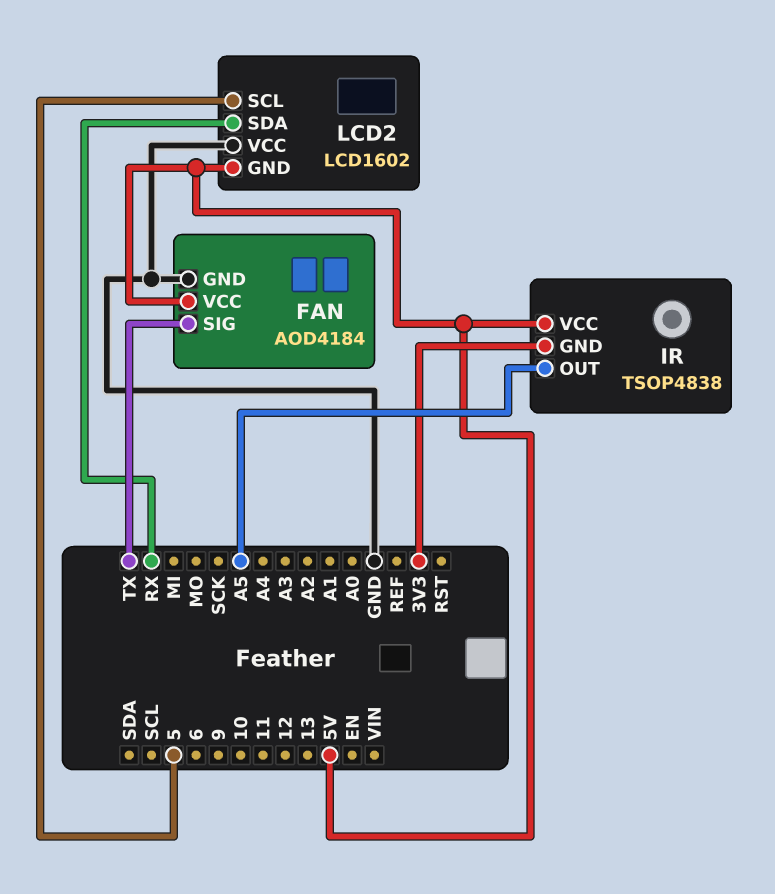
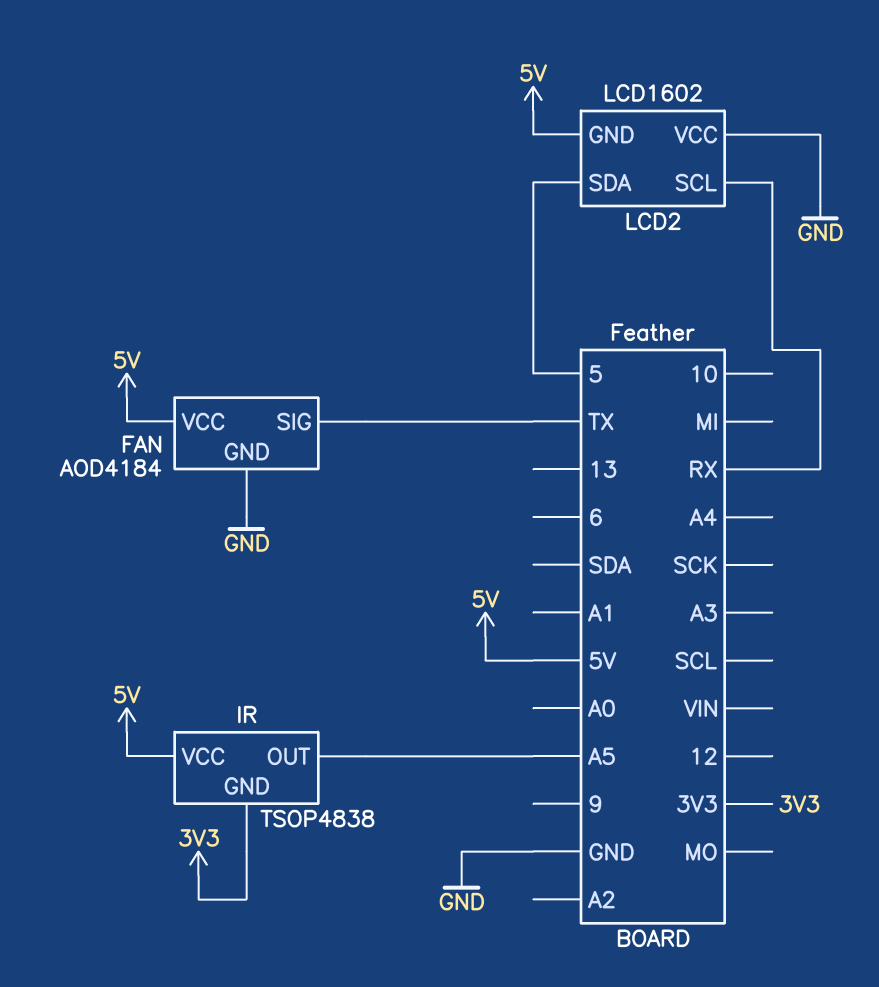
LCD2 pin SCL: 5 -> RX
LCD2 pin SDA: RX -> 5

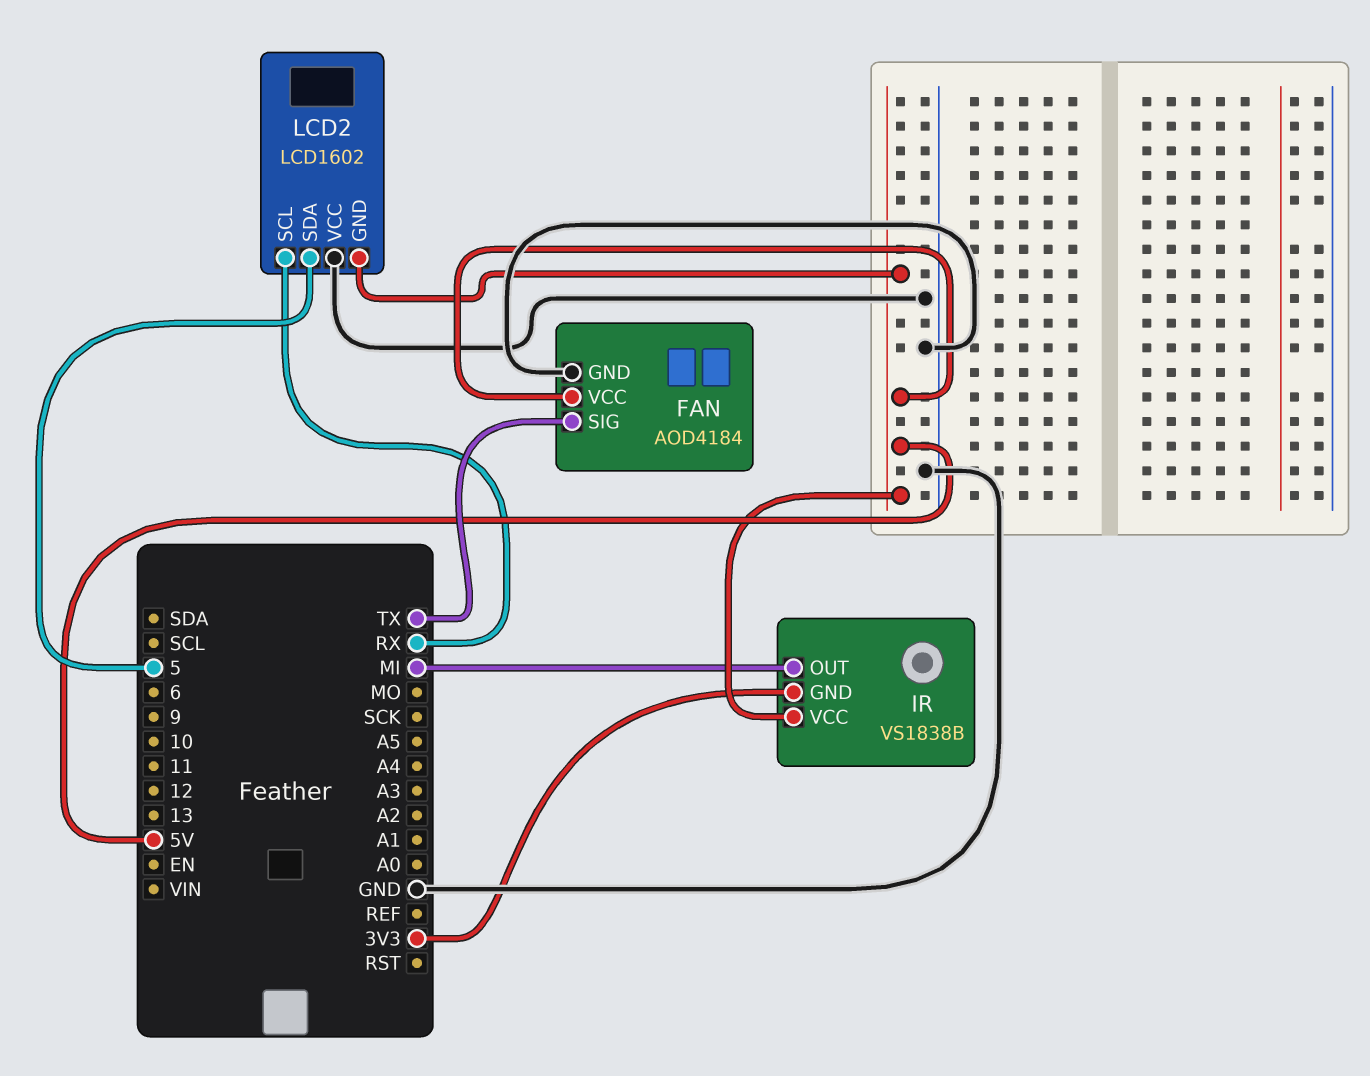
IR: TSOP4838 -> VS1838B
IR pin OUT: A5 -> MI

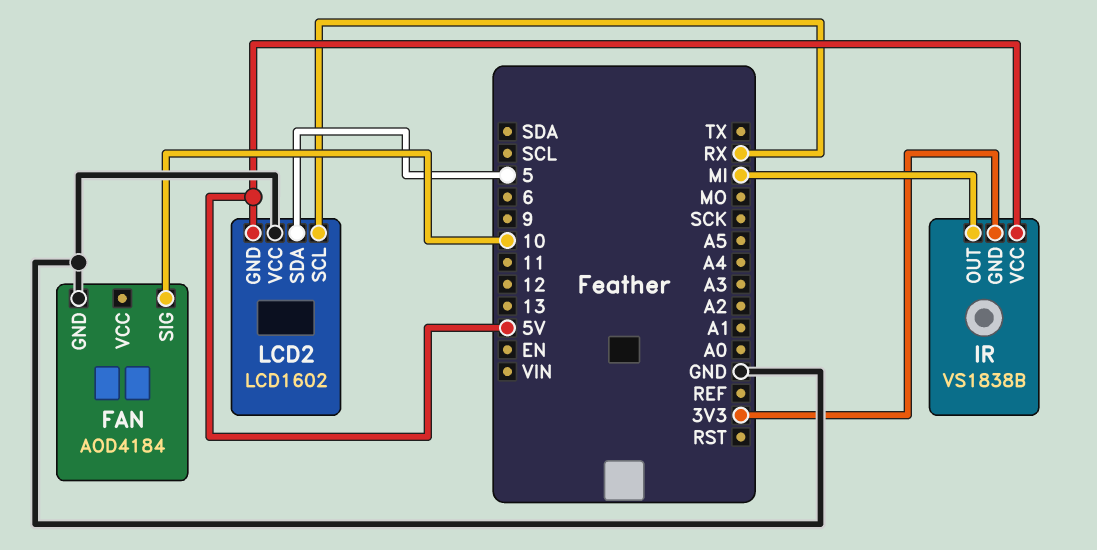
FAN pin SIG: TX -> 10
FAN pin VCC: 5V -> none

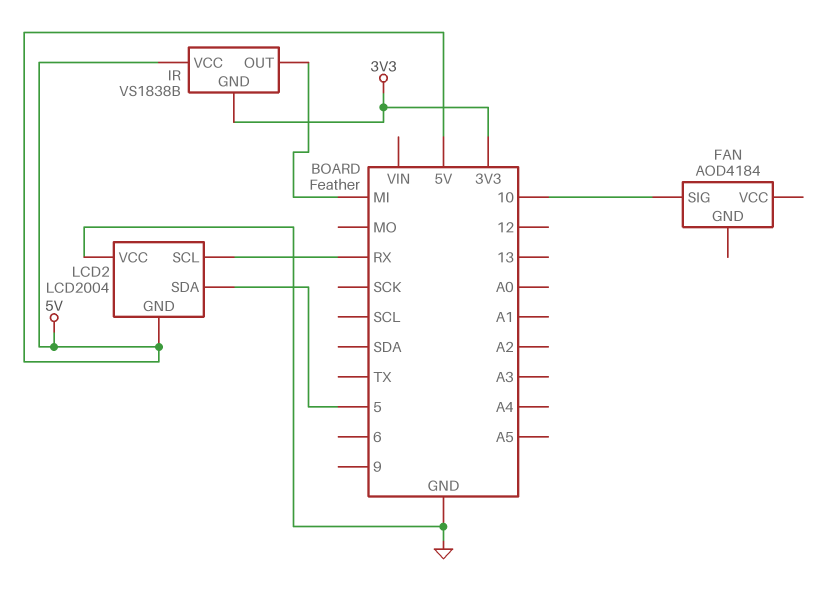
FAN pin GND: GND -> none
LCD2: LCD1602 -> LCD2004

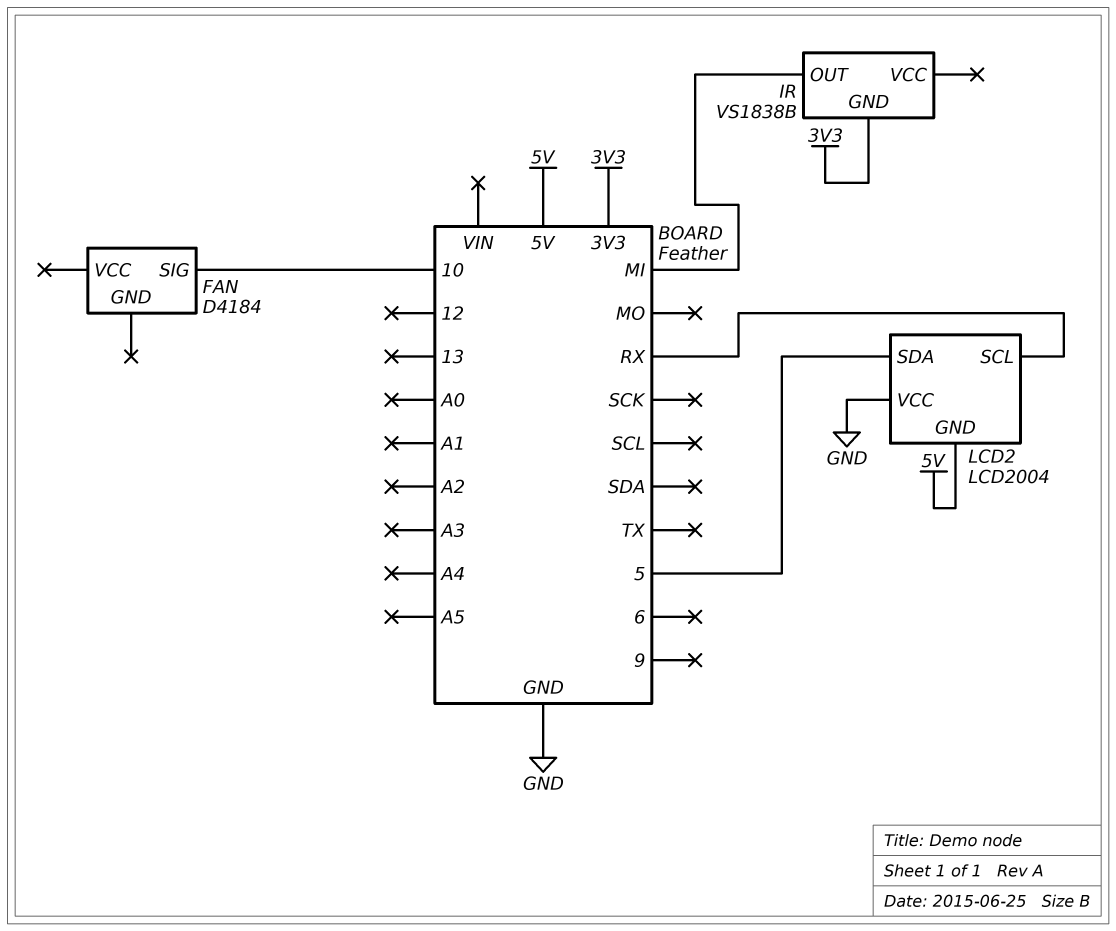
FAN: AOD4184 -> D4184
IR pin VCC: 5V -> none

